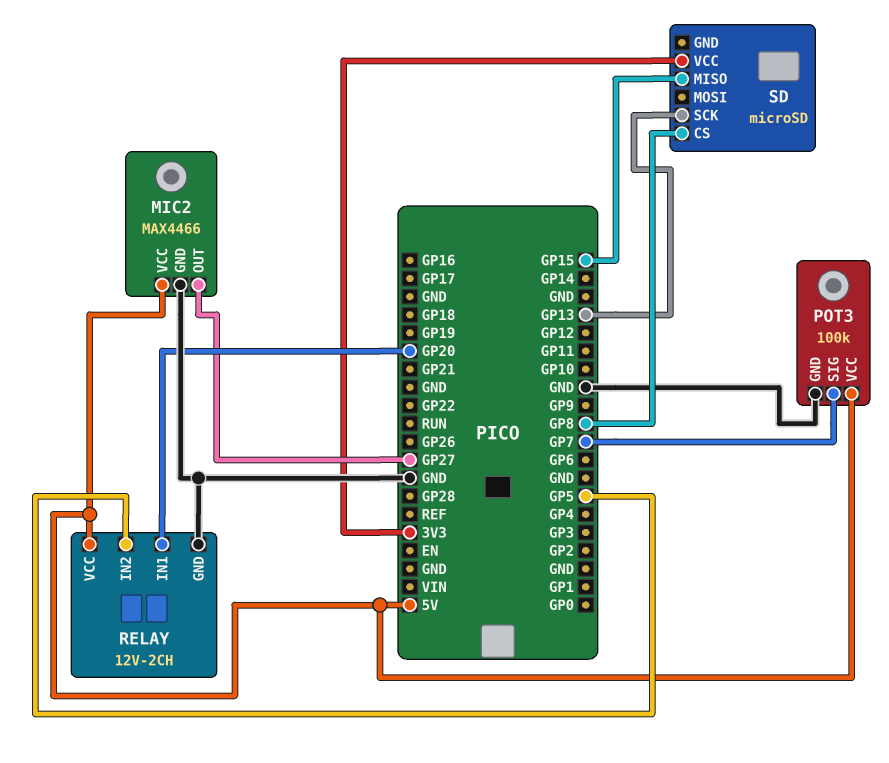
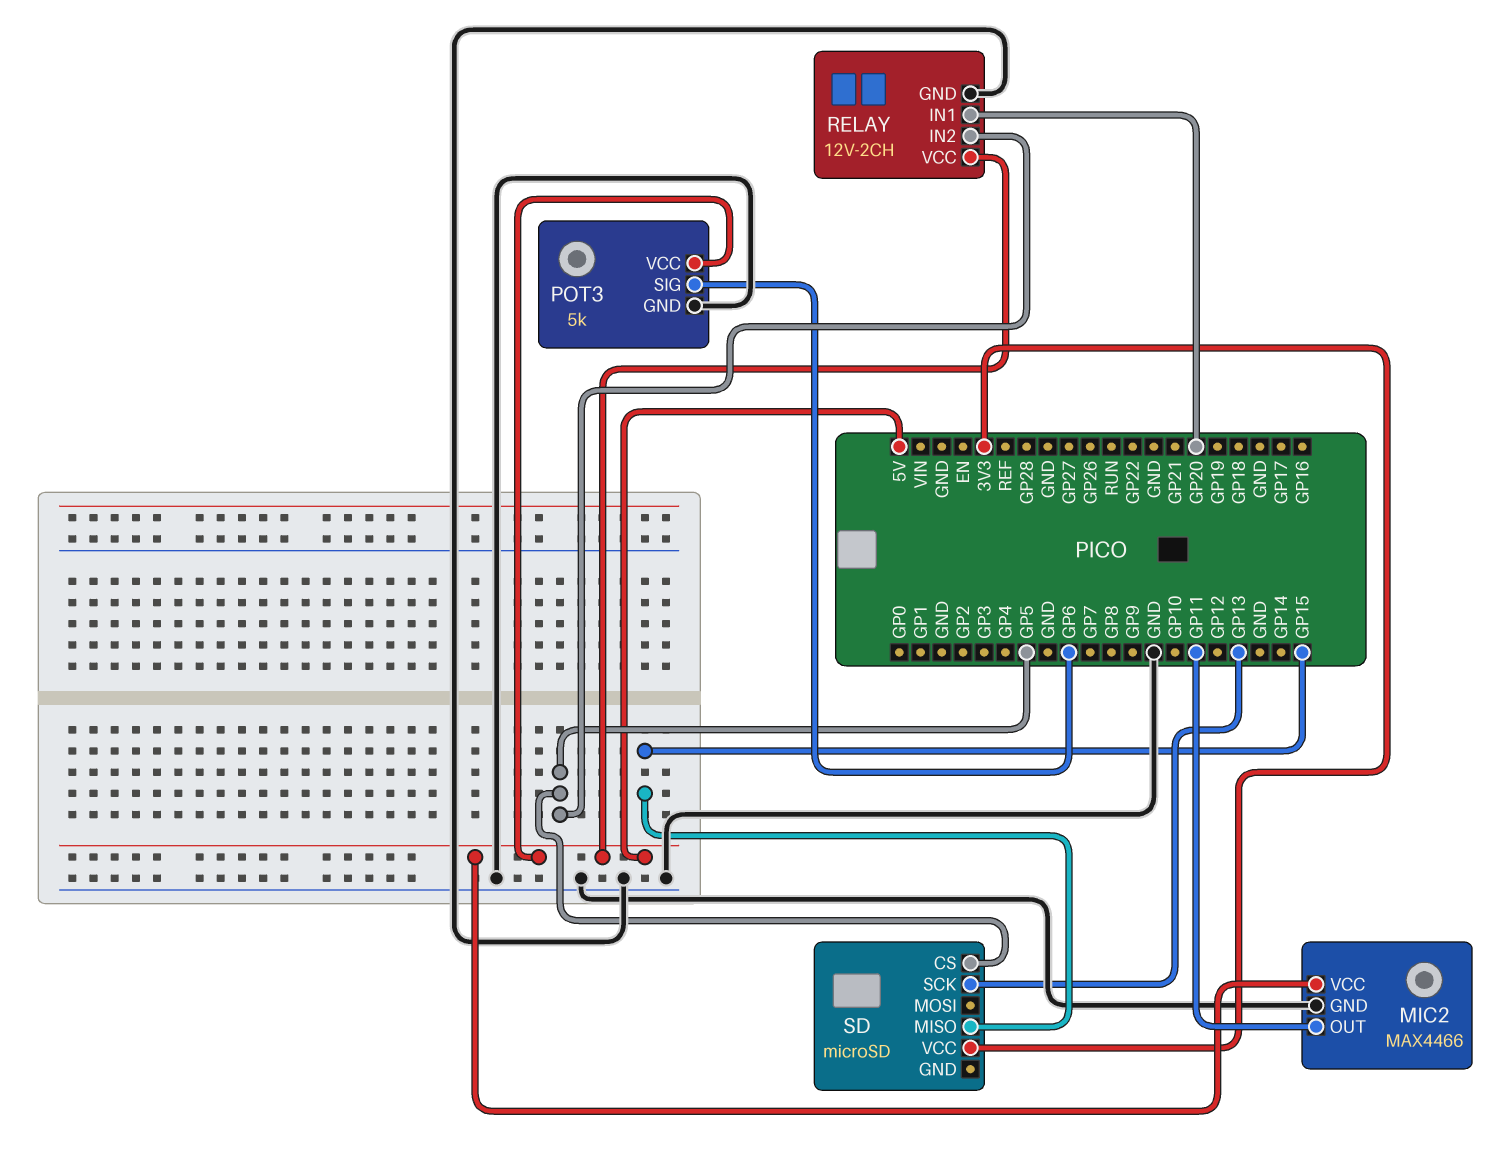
MIC2 pin OUT: GP27 -> GP11
POT3: 100k -> 5k
POT3 pin SIG: GP7 -> GP6
SD pin CS: GP8 -> GP5

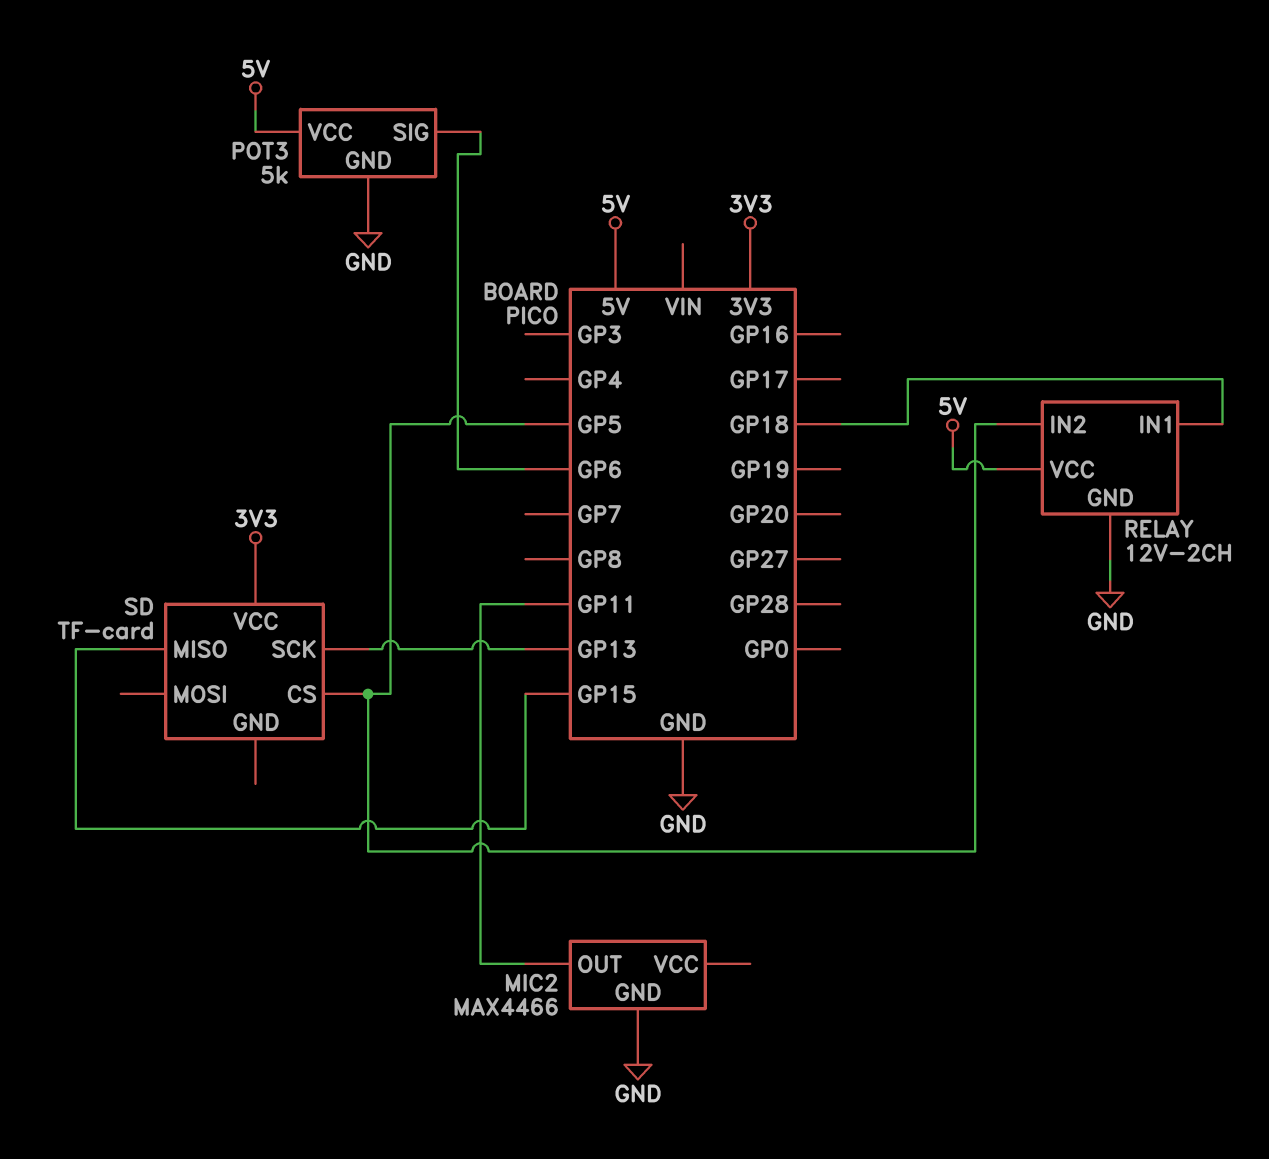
MIC2 pin VCC: 5V -> none
RELAY pin IN1: GP20 -> GP18
SD: microSD -> TF-card

